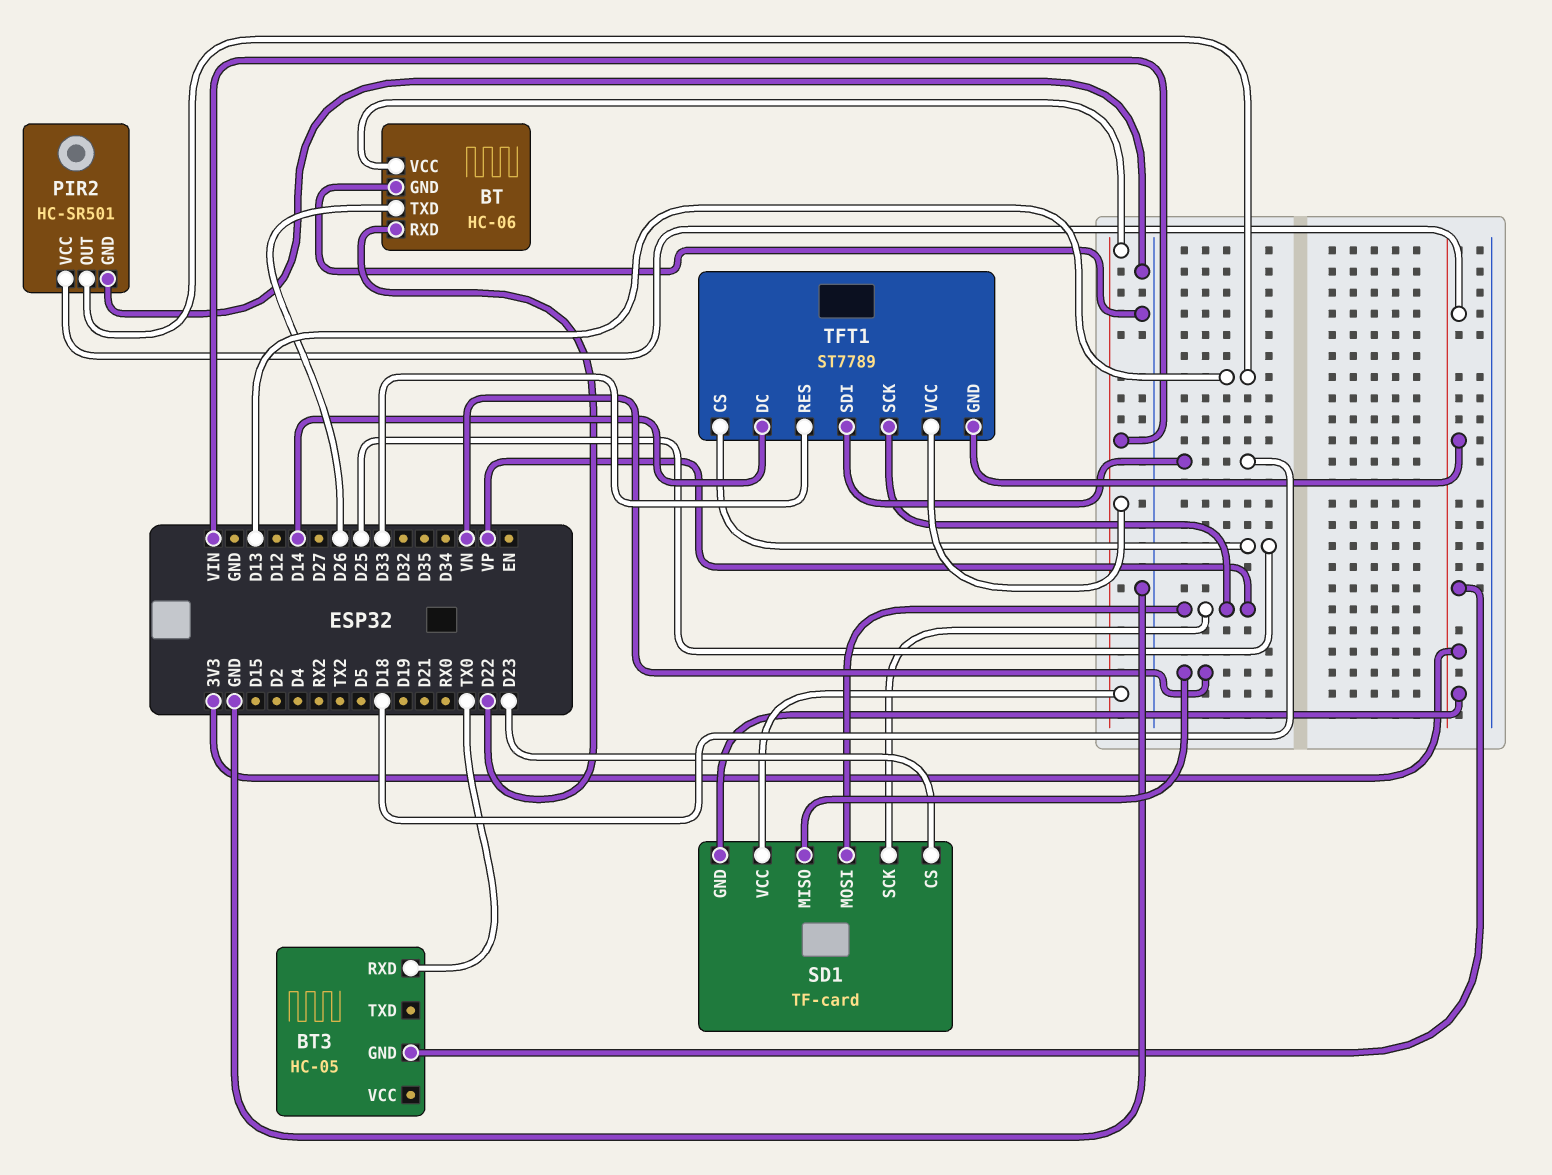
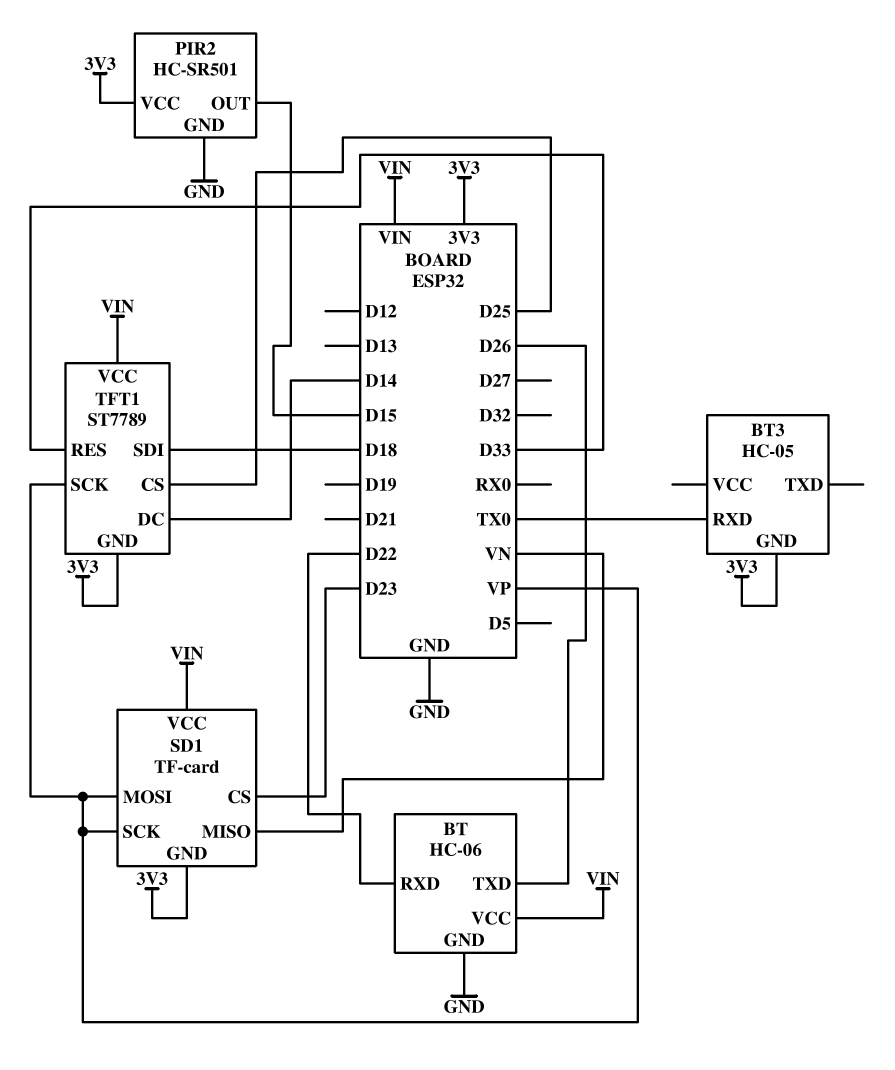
PIR2 pin OUT: D13 -> D15

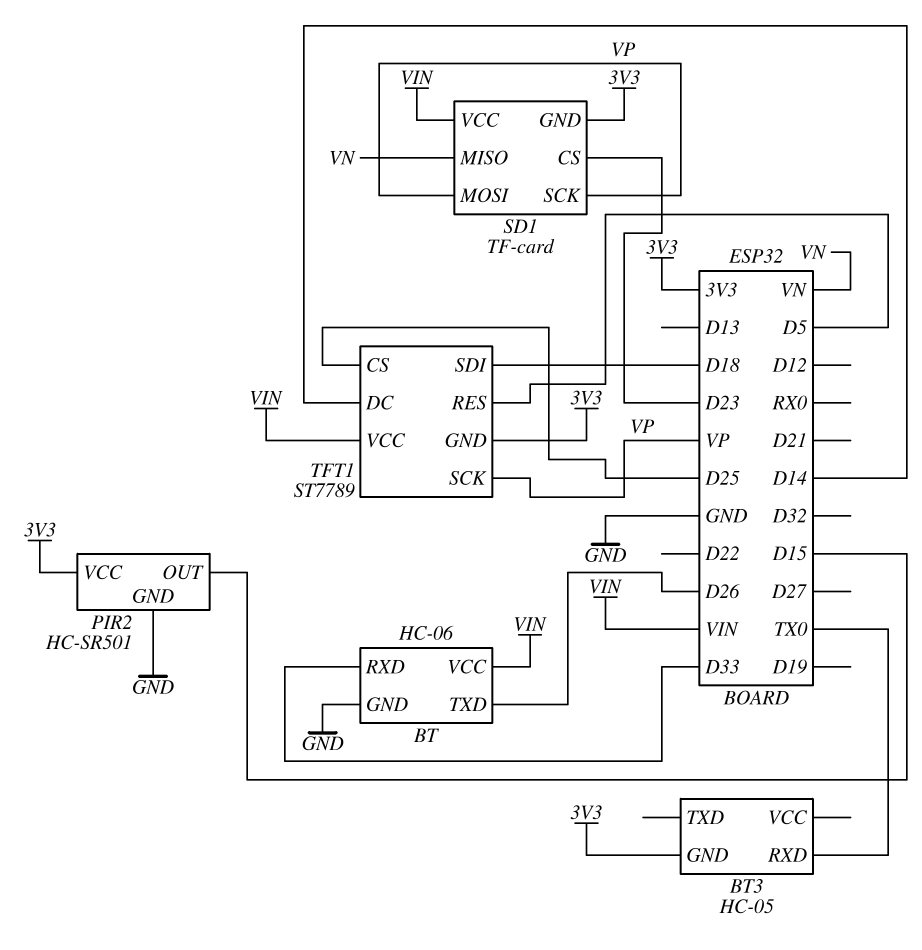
BT pin RXD: D22 -> D33
TFT1 pin RES: D33 -> D5

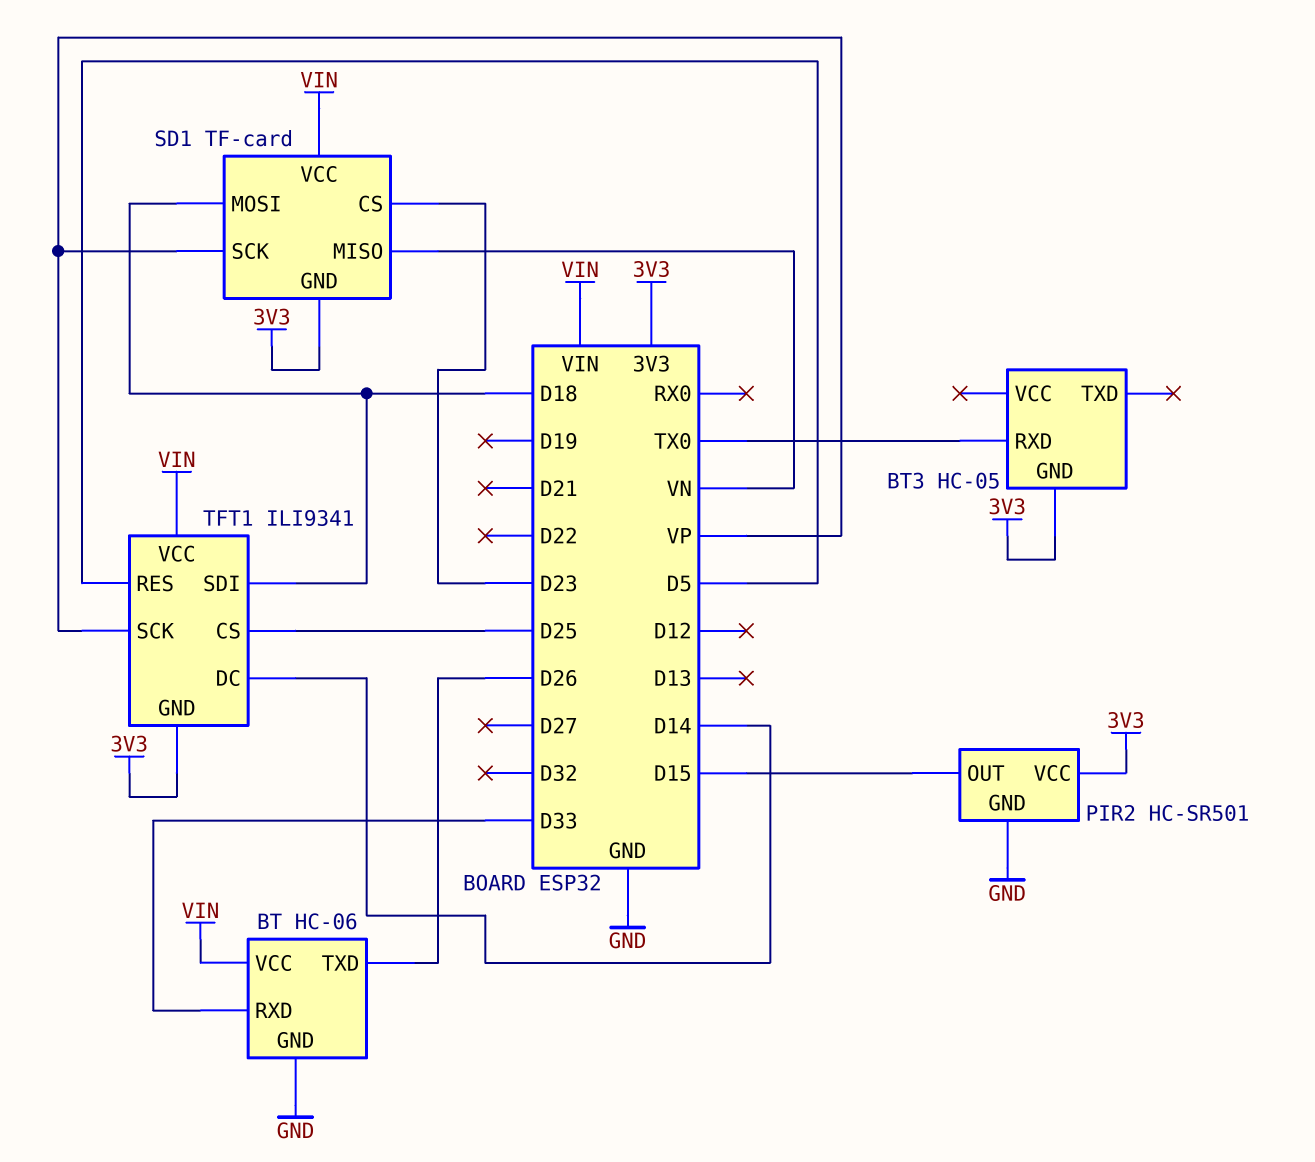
SD1 pin MOSI: VP -> D18
TFT1: ST7789 -> ILI9341

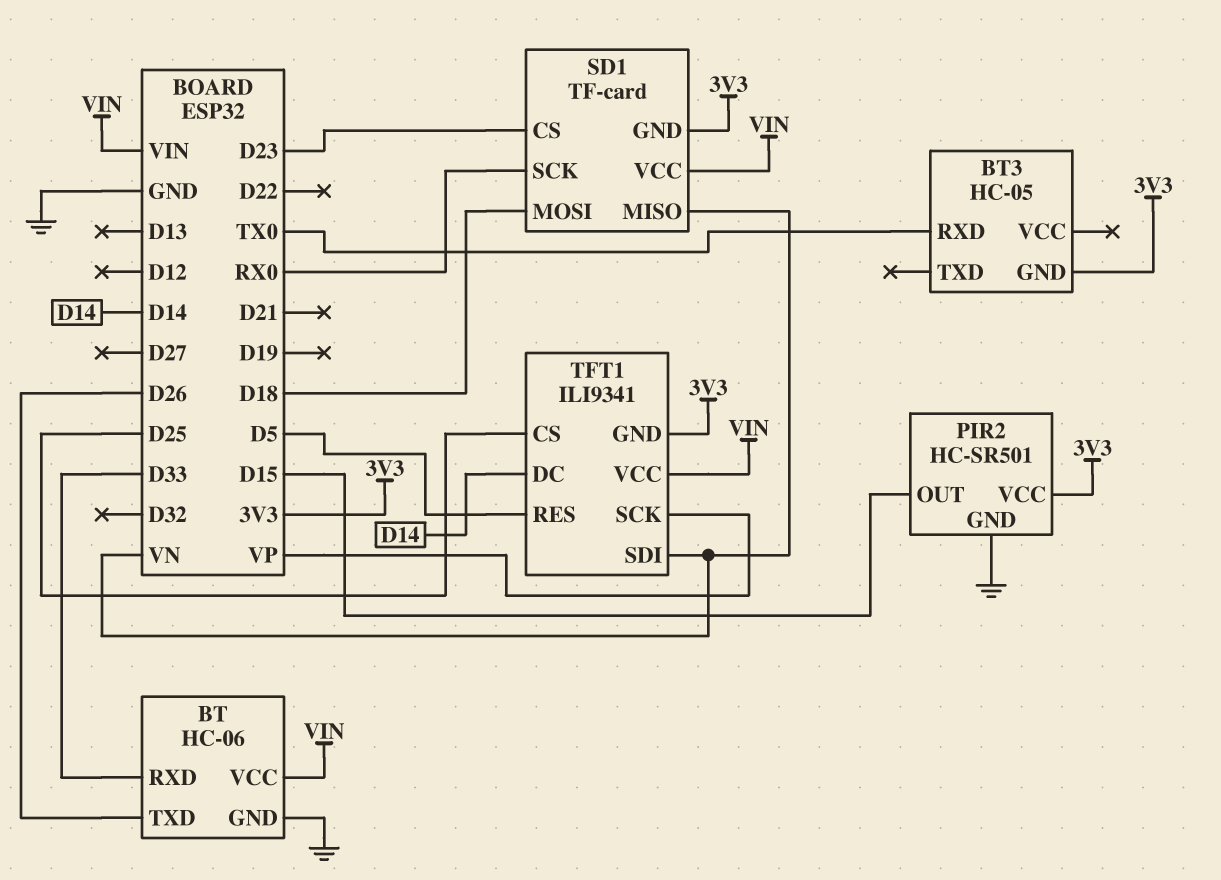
SD1 pin SCK: VP -> RX0
TFT1 pin SDI: D18 -> VN

